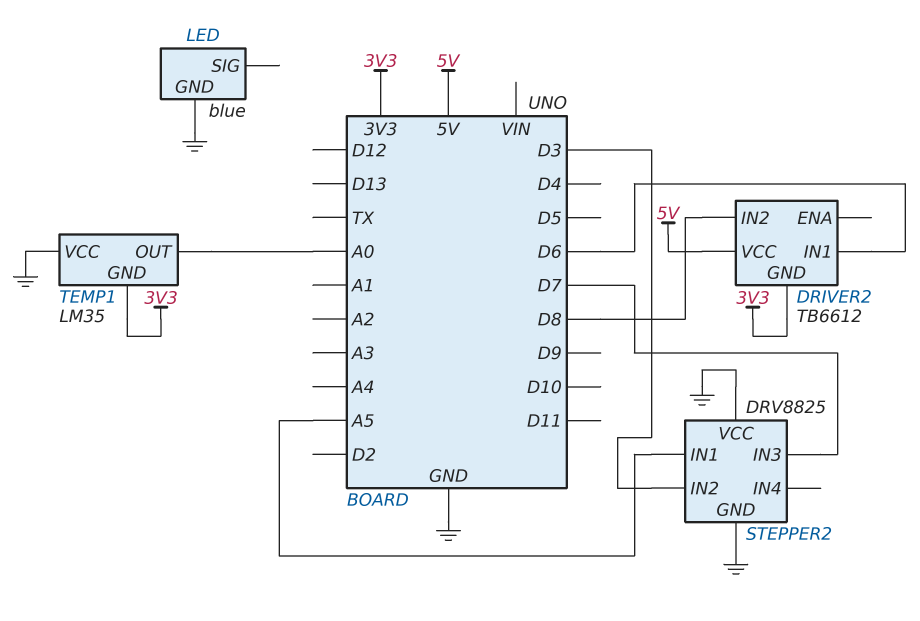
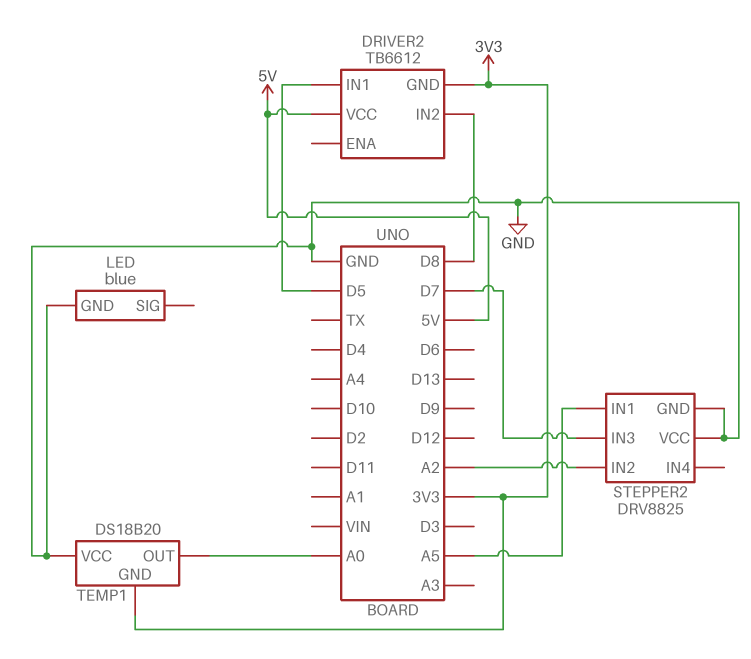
DRIVER2 pin IN1: D6 -> D5
STEPPER2 pin IN2: D3 -> A2
TEMP1: LM35 -> DS18B20

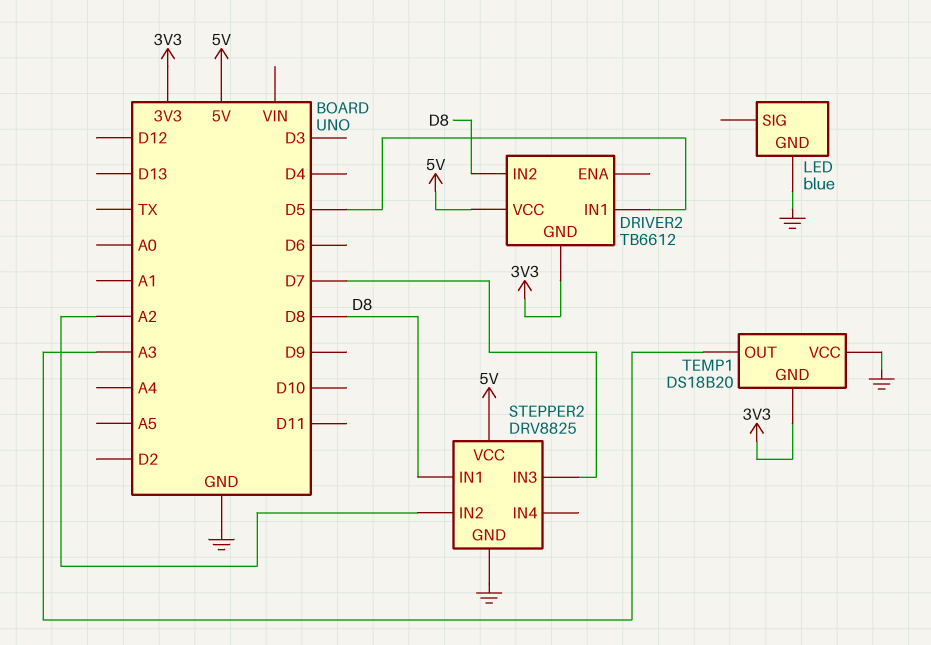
STEPPER2 pin IN1: A5 -> D8
STEPPER2 pin VCC: GND -> 5V
TEMP1 pin OUT: A0 -> A3

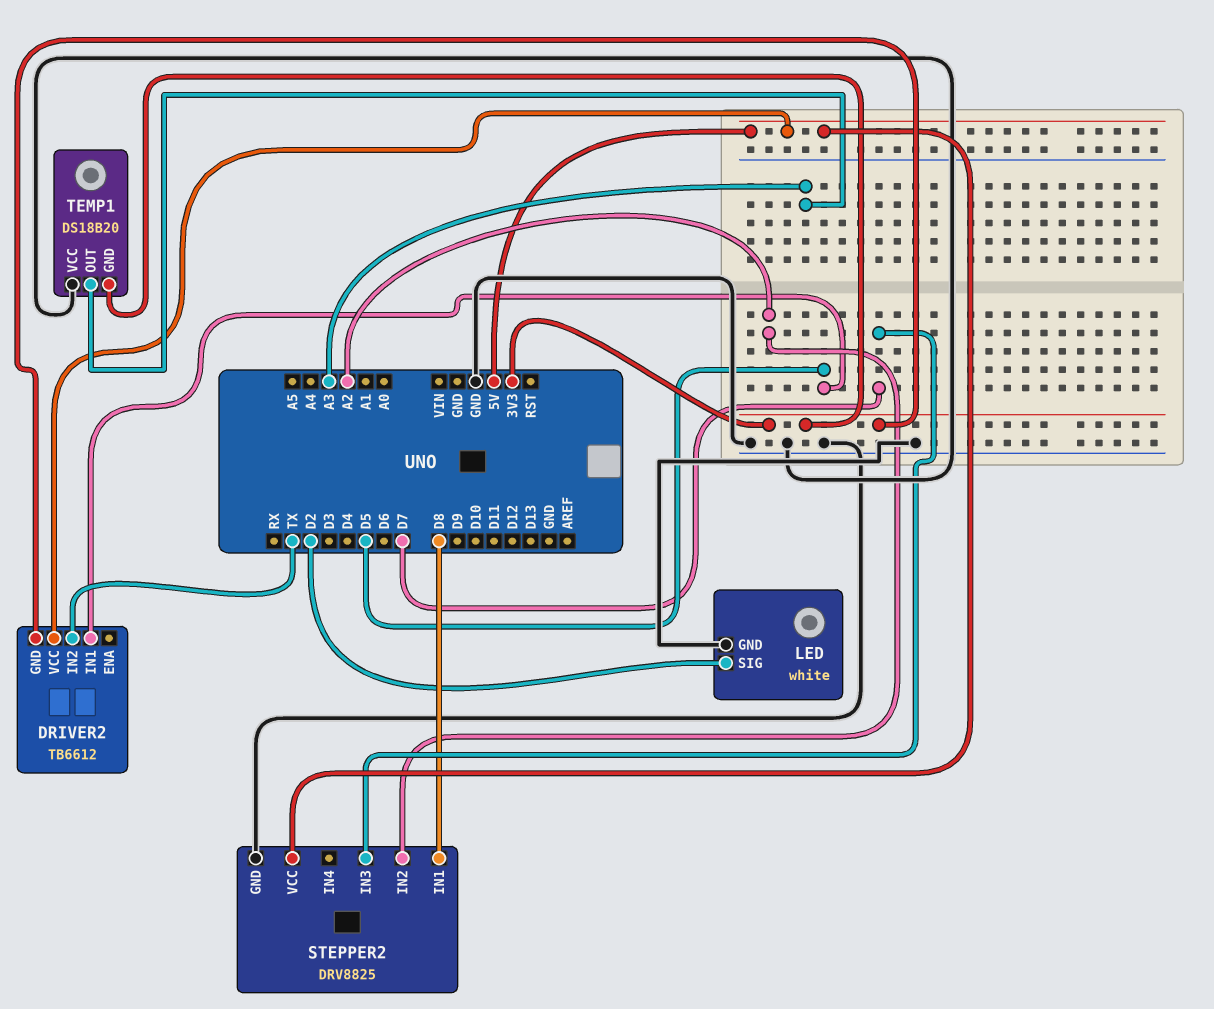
DRIVER2 pin IN2: D8 -> TX
LED: blue -> white
LED pin SIG: none -> D2

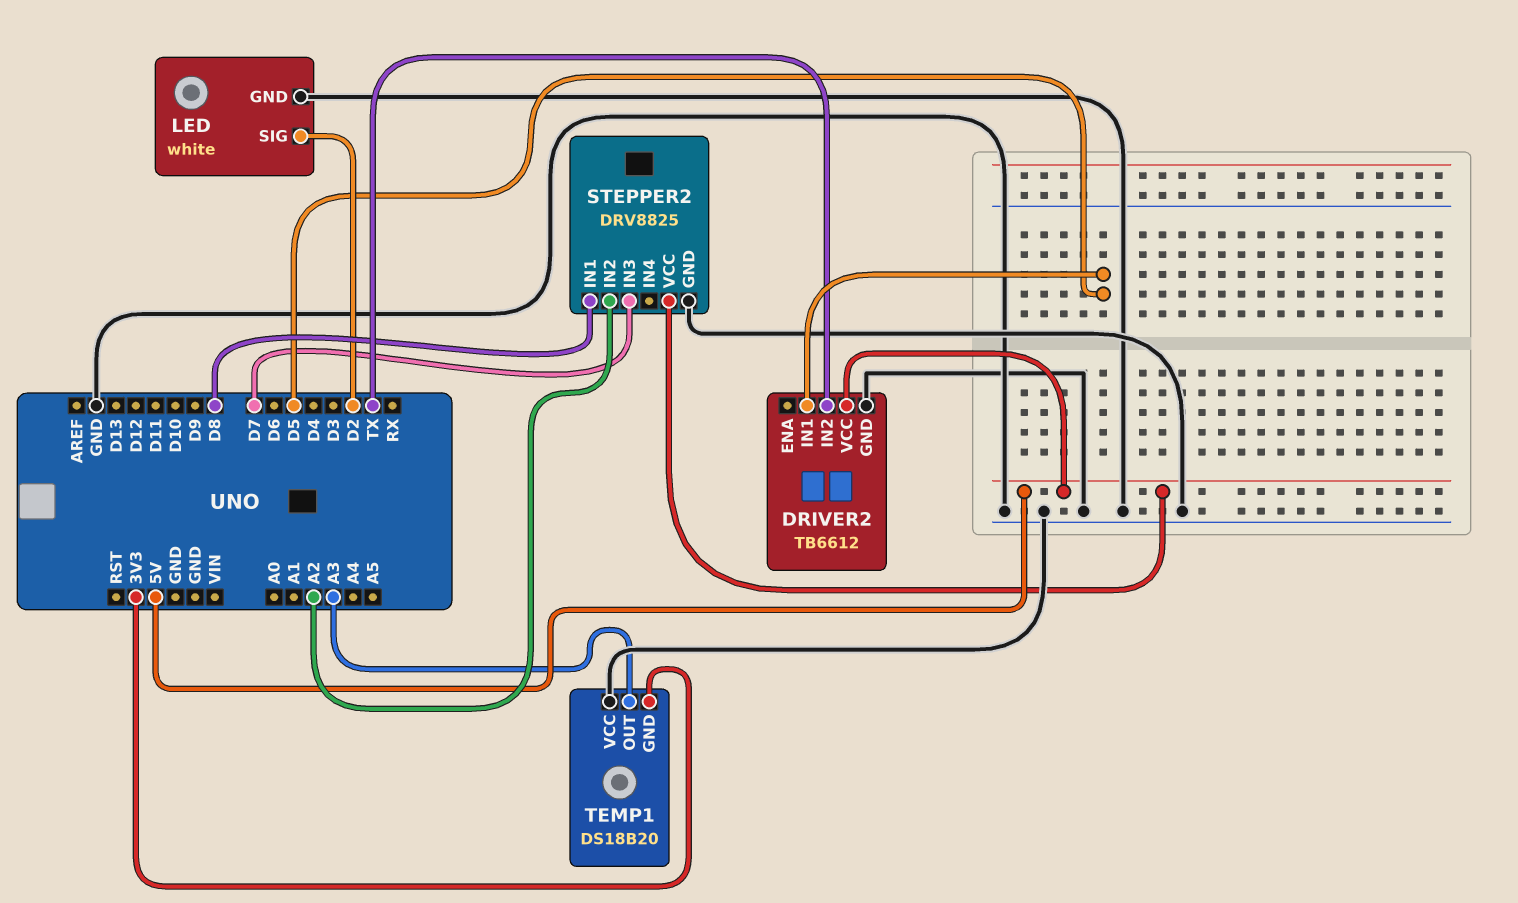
DRIVER2 pin GND: 3V3 -> GND

